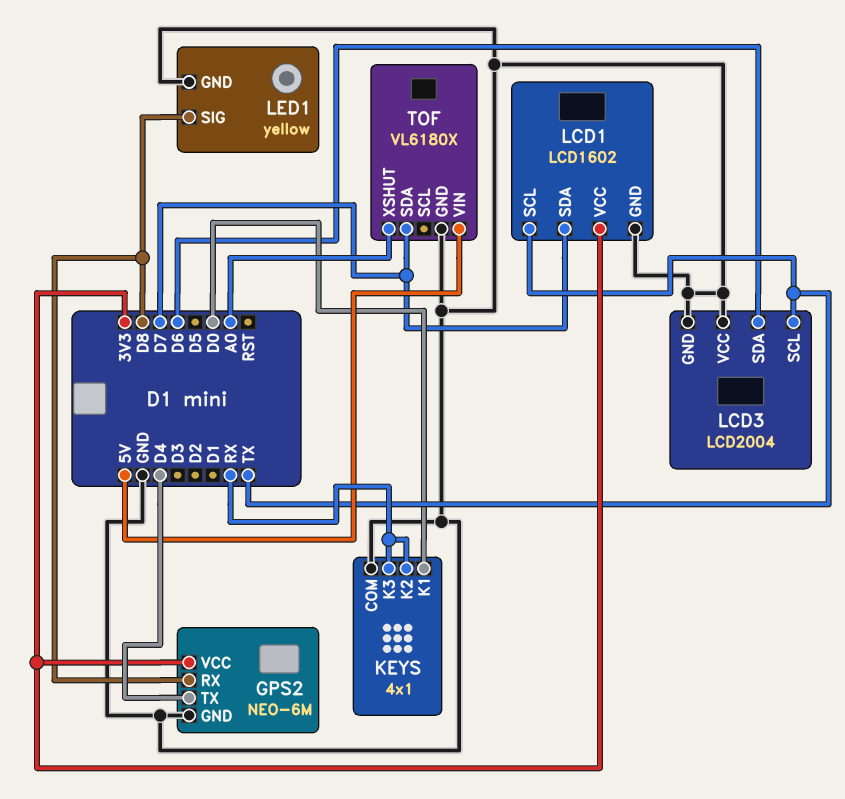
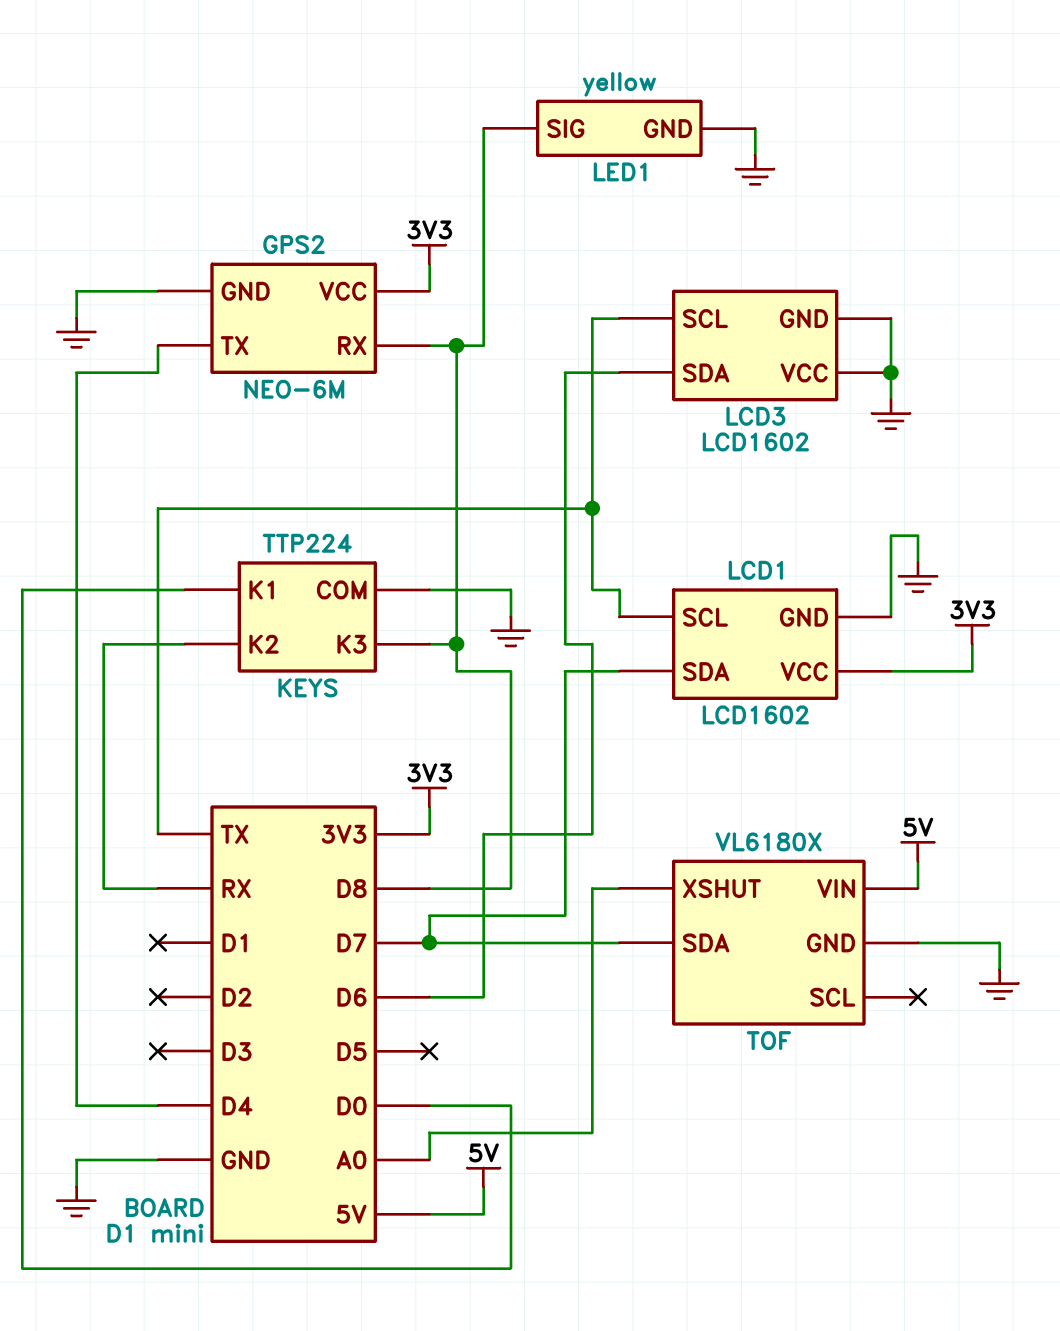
KEYS: 4x1 -> TTP224
KEYS pin K3: RX -> D8
LCD3: LCD2004 -> LCD1602

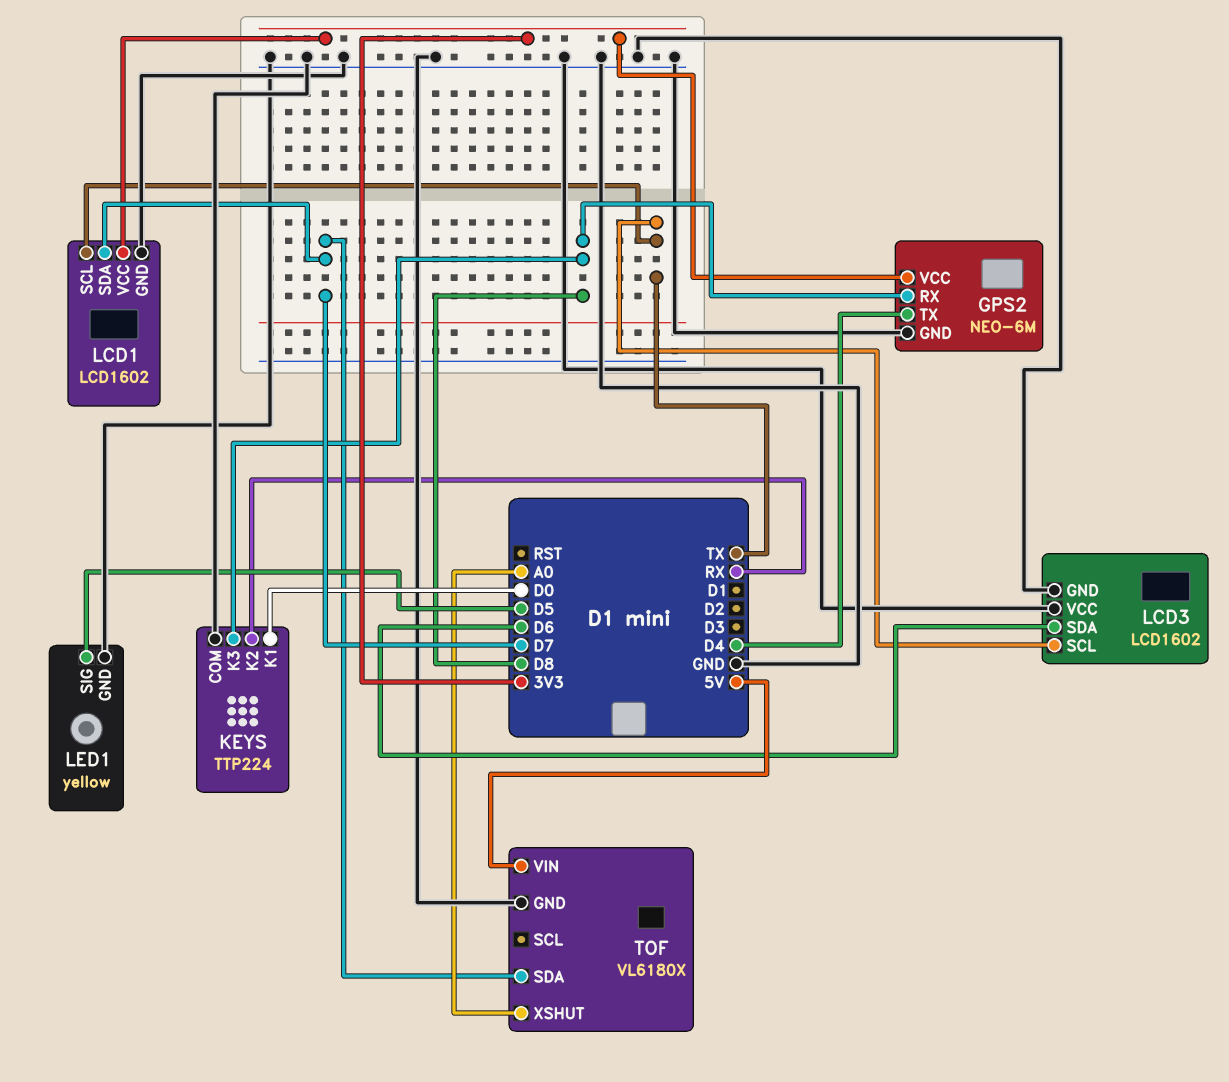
LED1 pin SIG: D8 -> D5

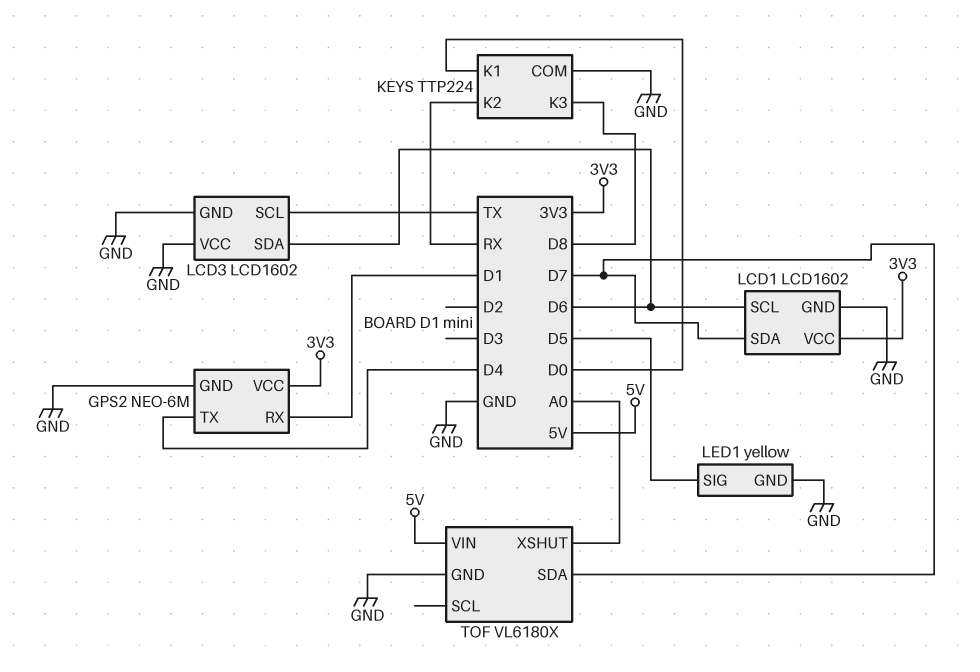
GPS2 pin RX: D8 -> D1
LCD1 pin SCL: TX -> D6

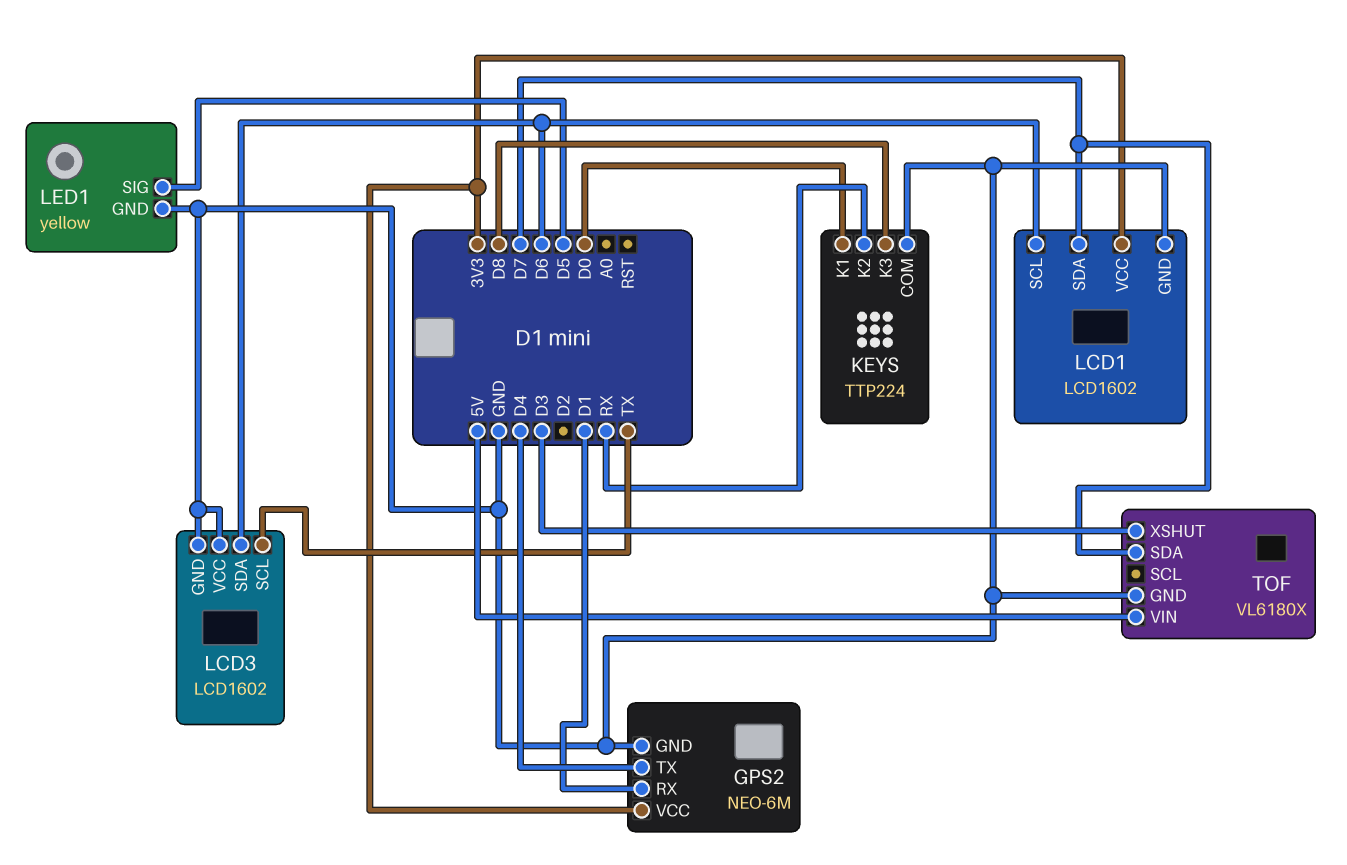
TOF pin XSHUT: A0 -> D3

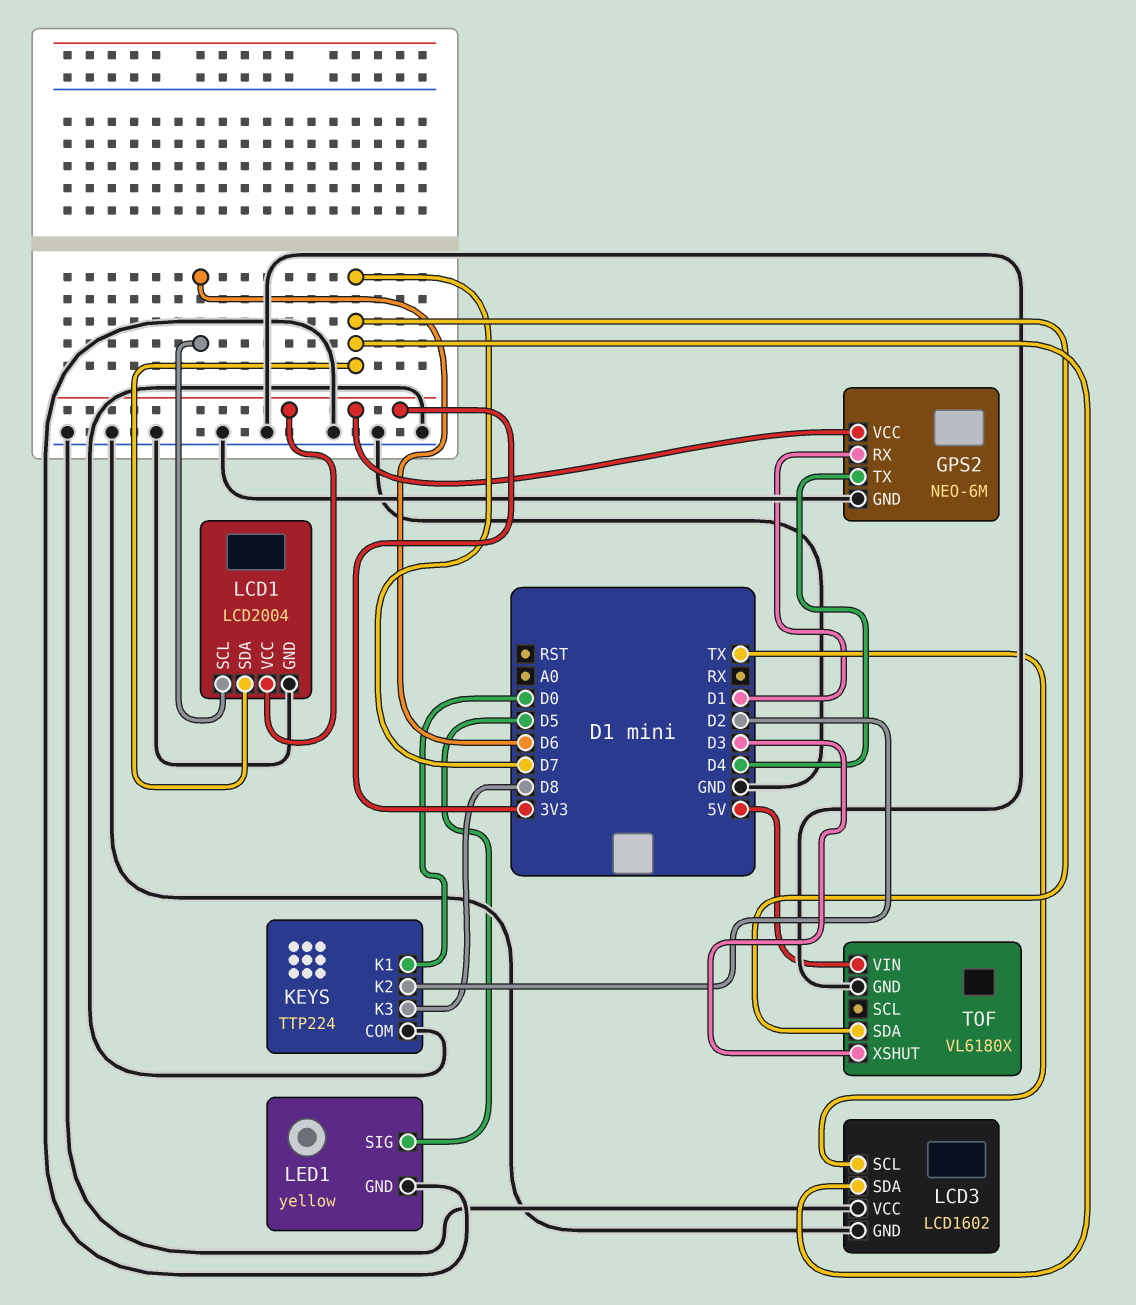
KEYS pin K2: RX -> D2
LCD1: LCD1602 -> LCD2004
LCD3 pin SDA: D6 -> D7

